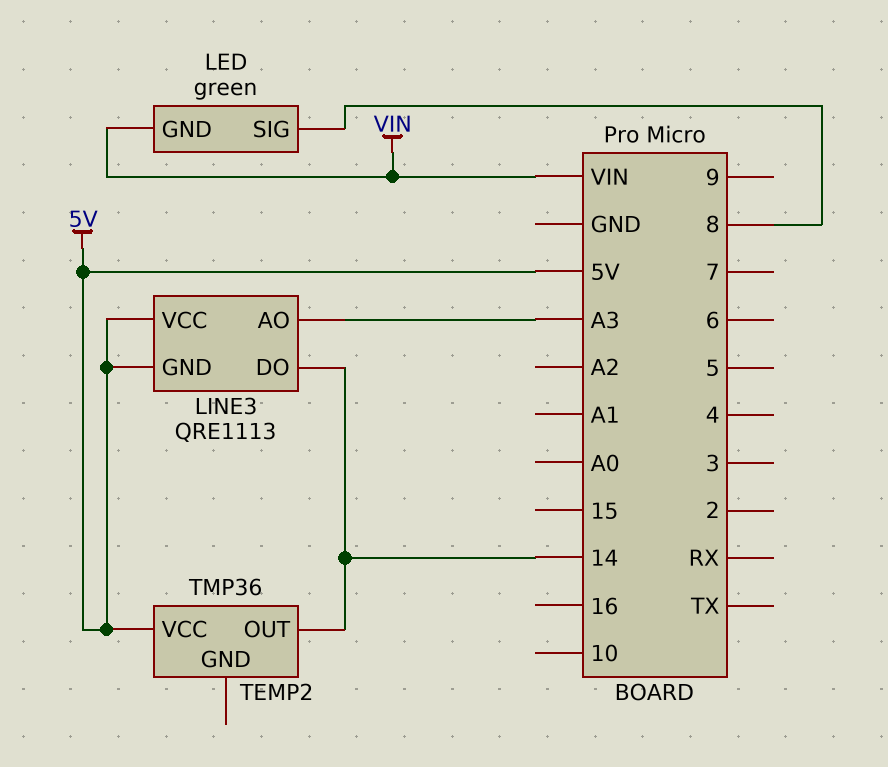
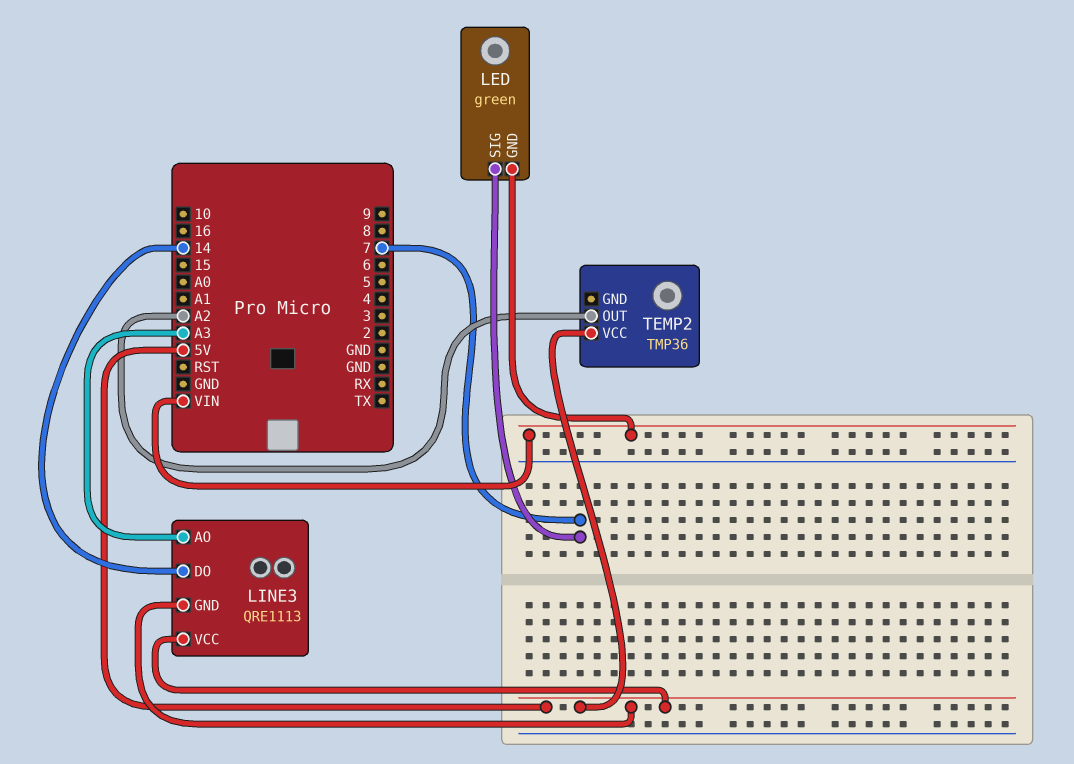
LED pin SIG: 8 -> 7
TEMP2 pin OUT: 14 -> A2

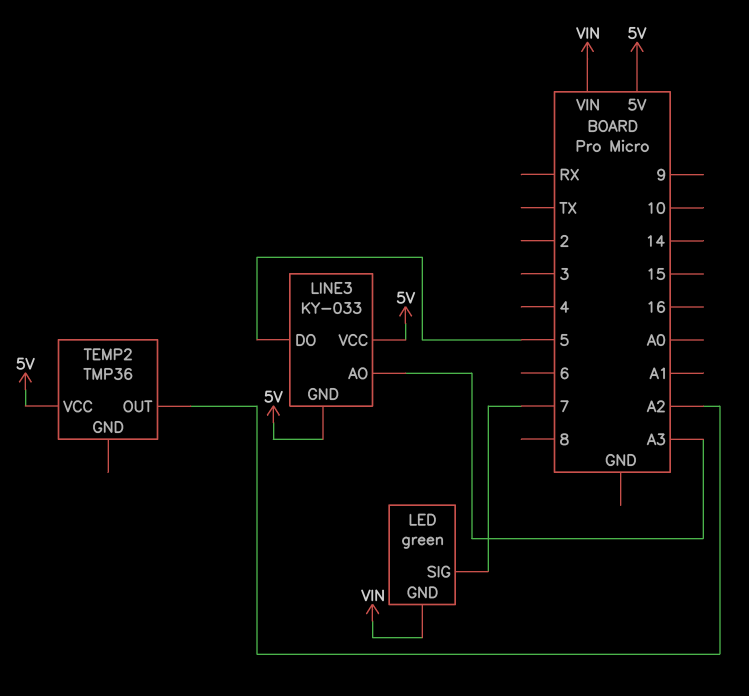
LINE3: QRE1113 -> KY-033
LINE3 pin DO: 14 -> 5

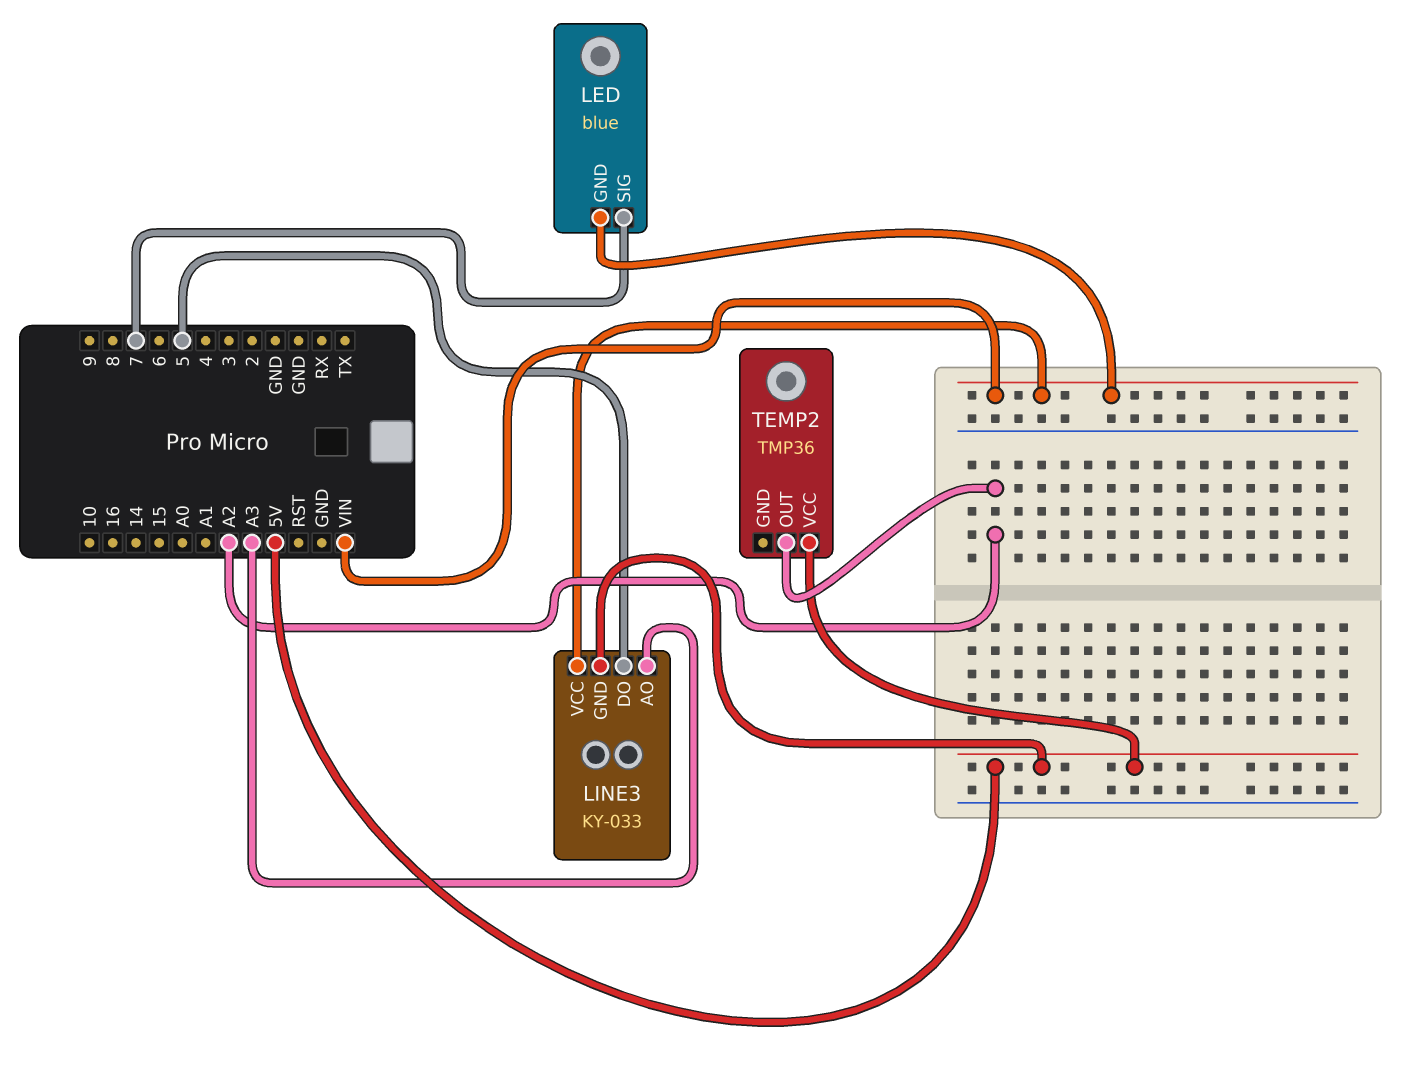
LED: green -> blue
LINE3 pin VCC: 5V -> VIN

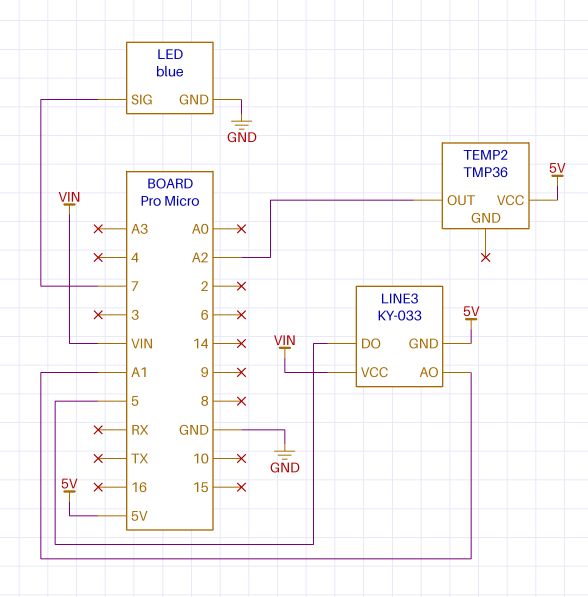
LED pin GND: VIN -> GND
LINE3 pin AO: A3 -> A1

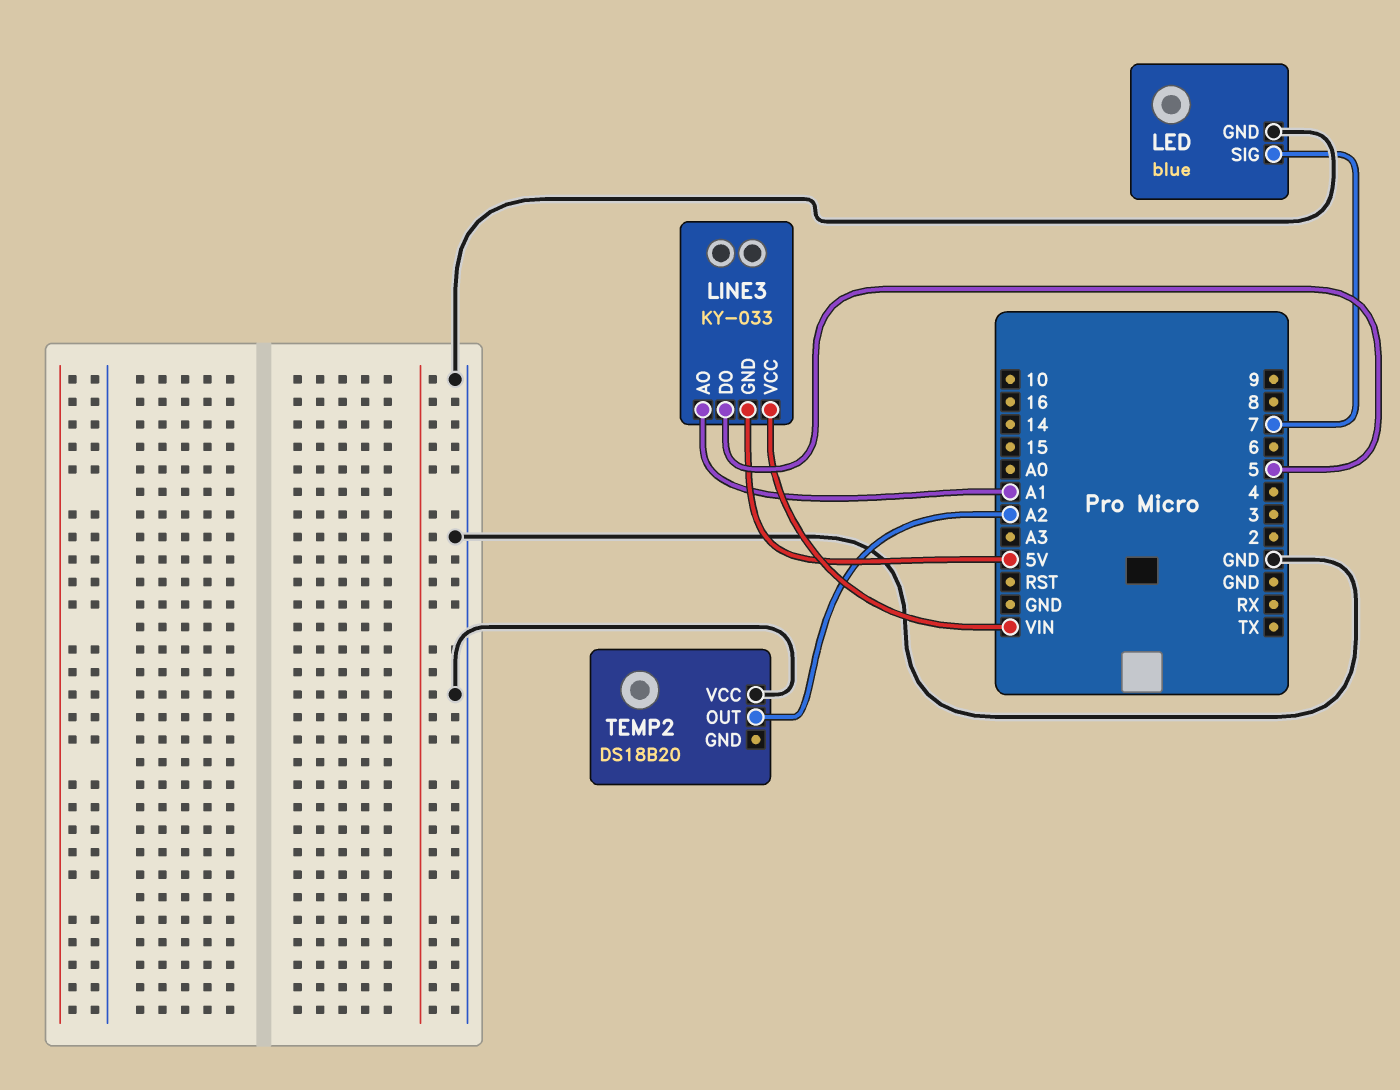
TEMP2: TMP36 -> DS18B20
TEMP2 pin VCC: 5V -> GND

